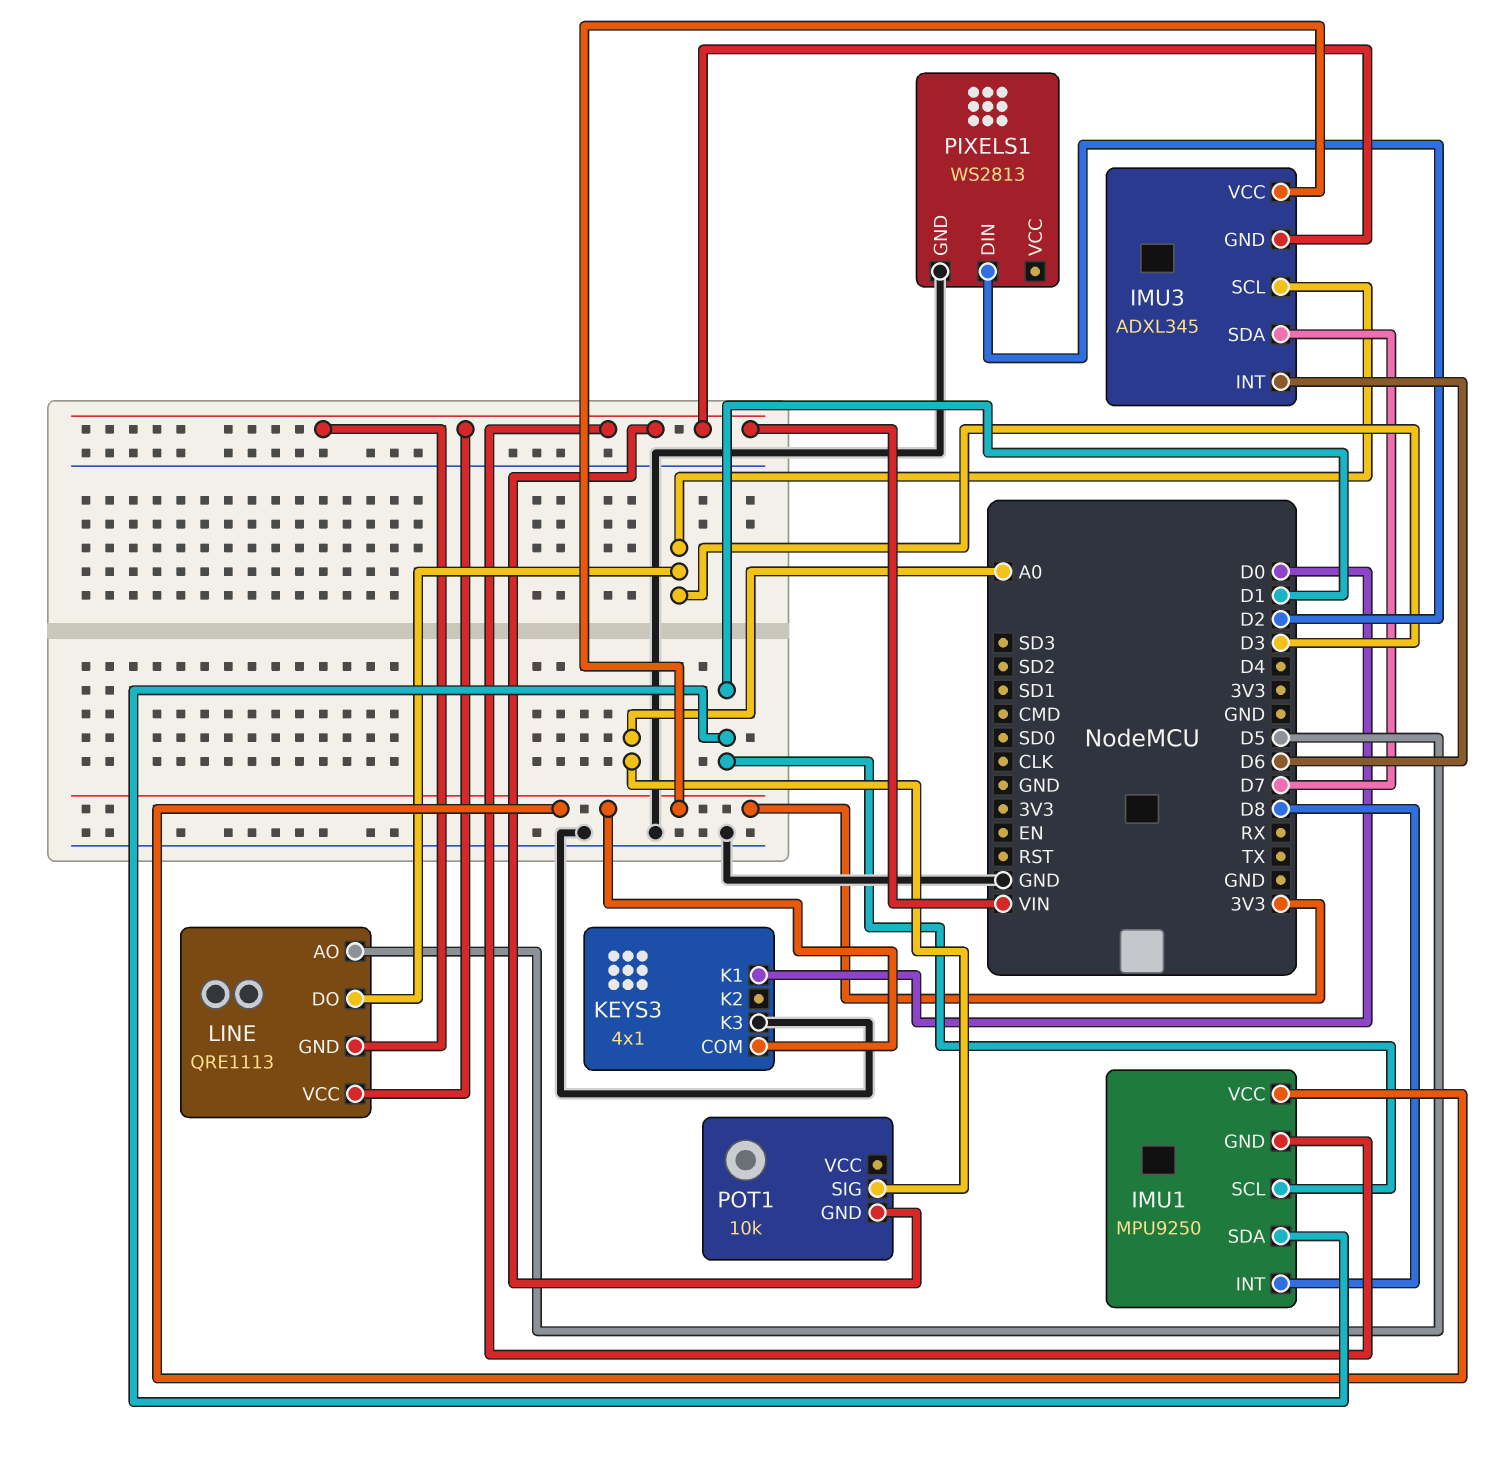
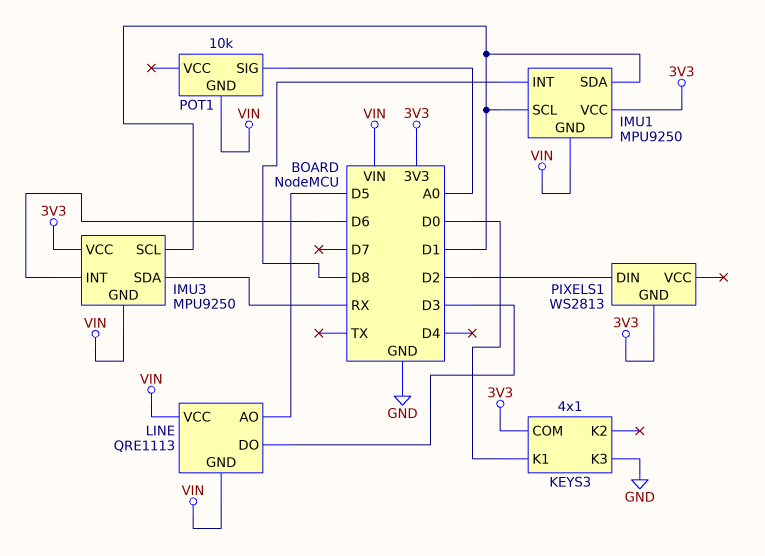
IMU3: ADXL345 -> MPU9250
IMU3 pin SCL: D3 -> D1
IMU3 pin SDA: D7 -> RX
PIXELS1 pin GND: GND -> 3V3

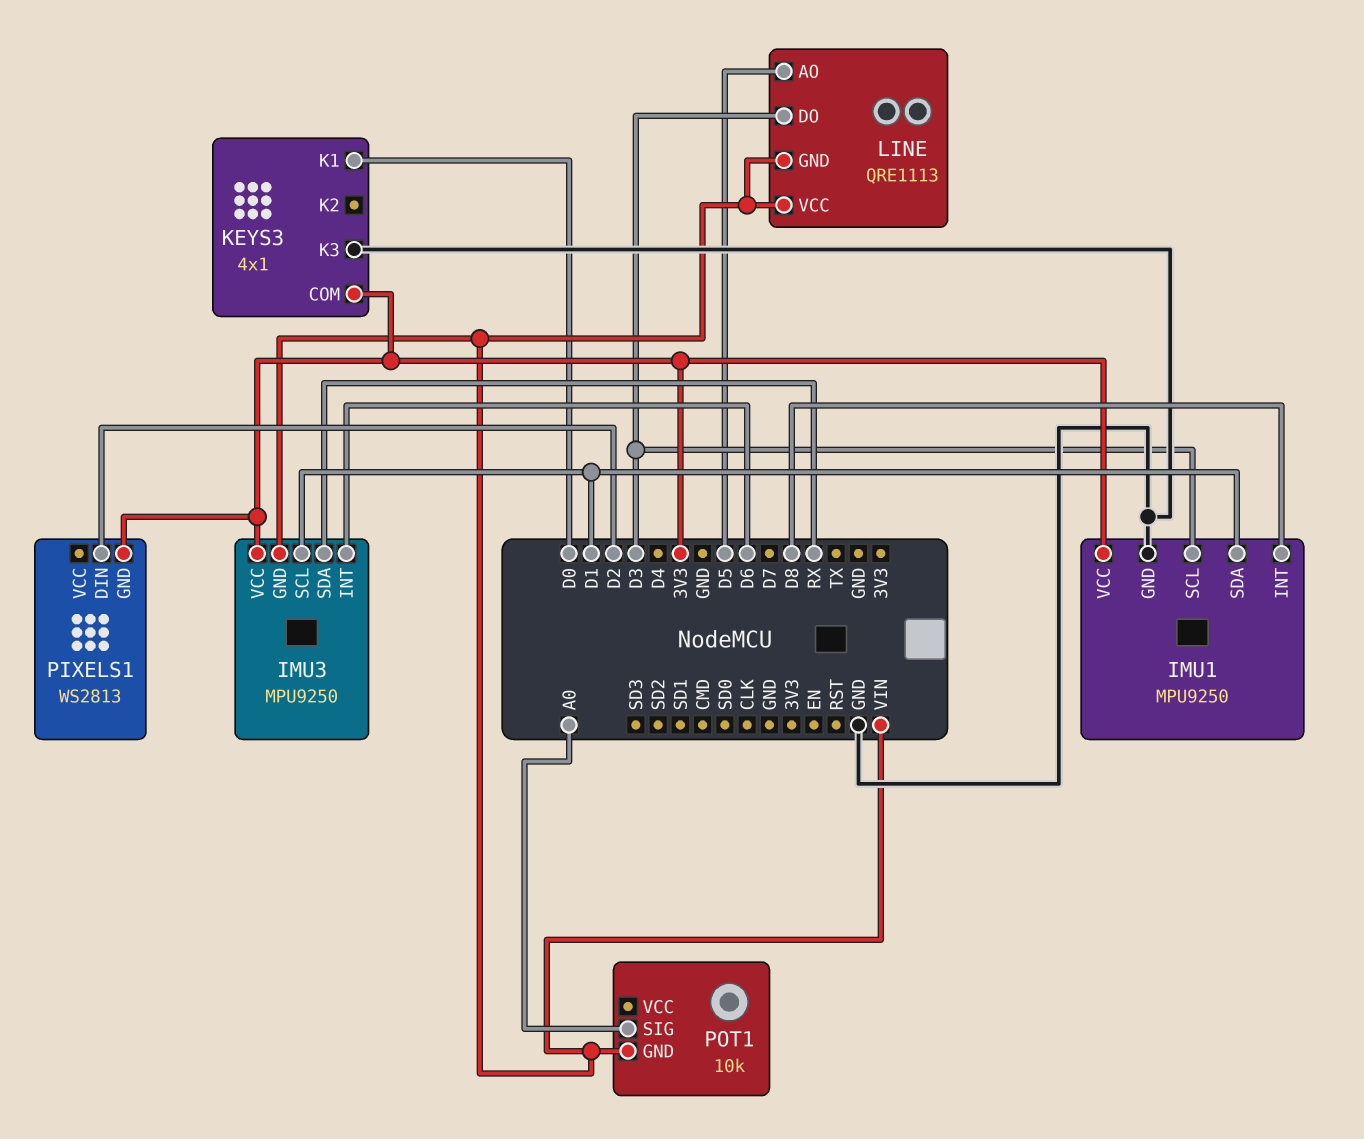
IMU1 pin GND: VIN -> GND
IMU1 pin SCL: D1 -> D3

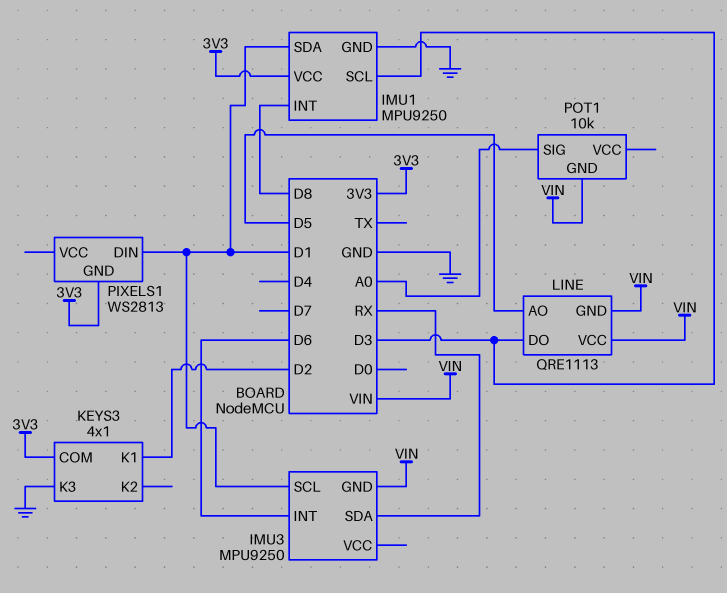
IMU3 pin VCC: 3V3 -> none
KEYS3 pin K1: D0 -> D2
PIXELS1 pin DIN: D2 -> D1

